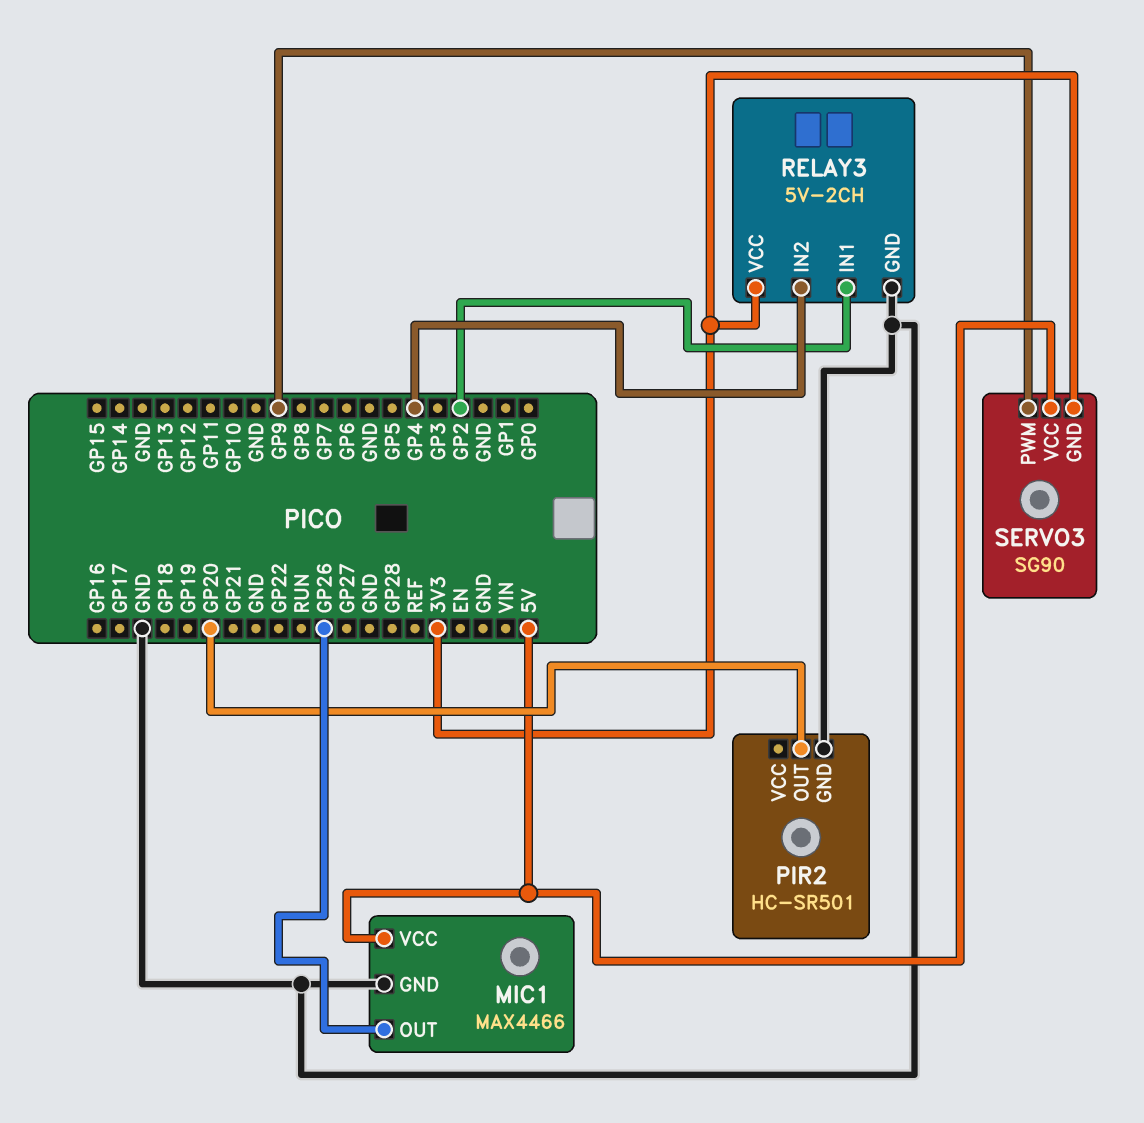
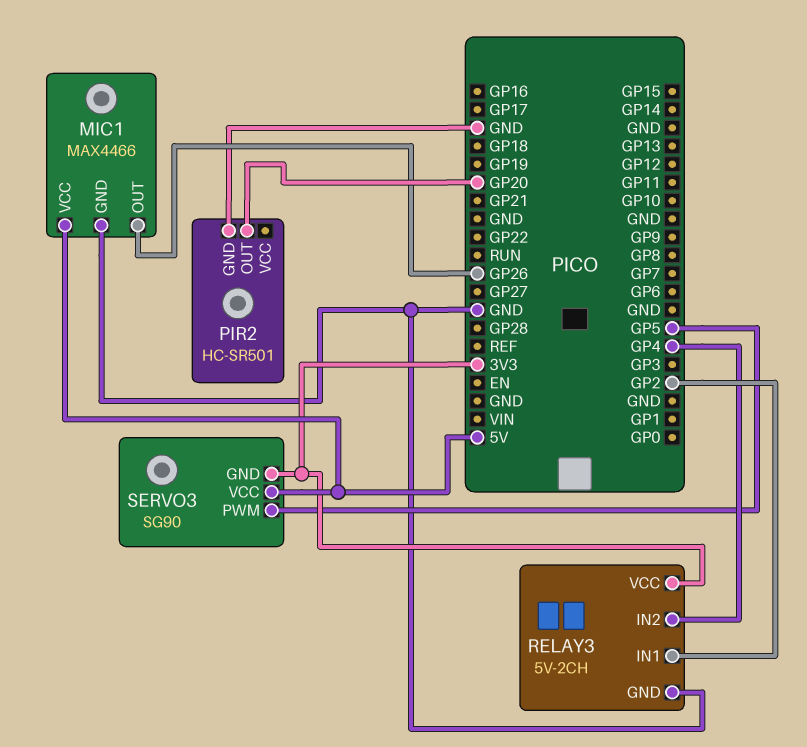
SERVO3 pin PWM: GP9 -> GP5

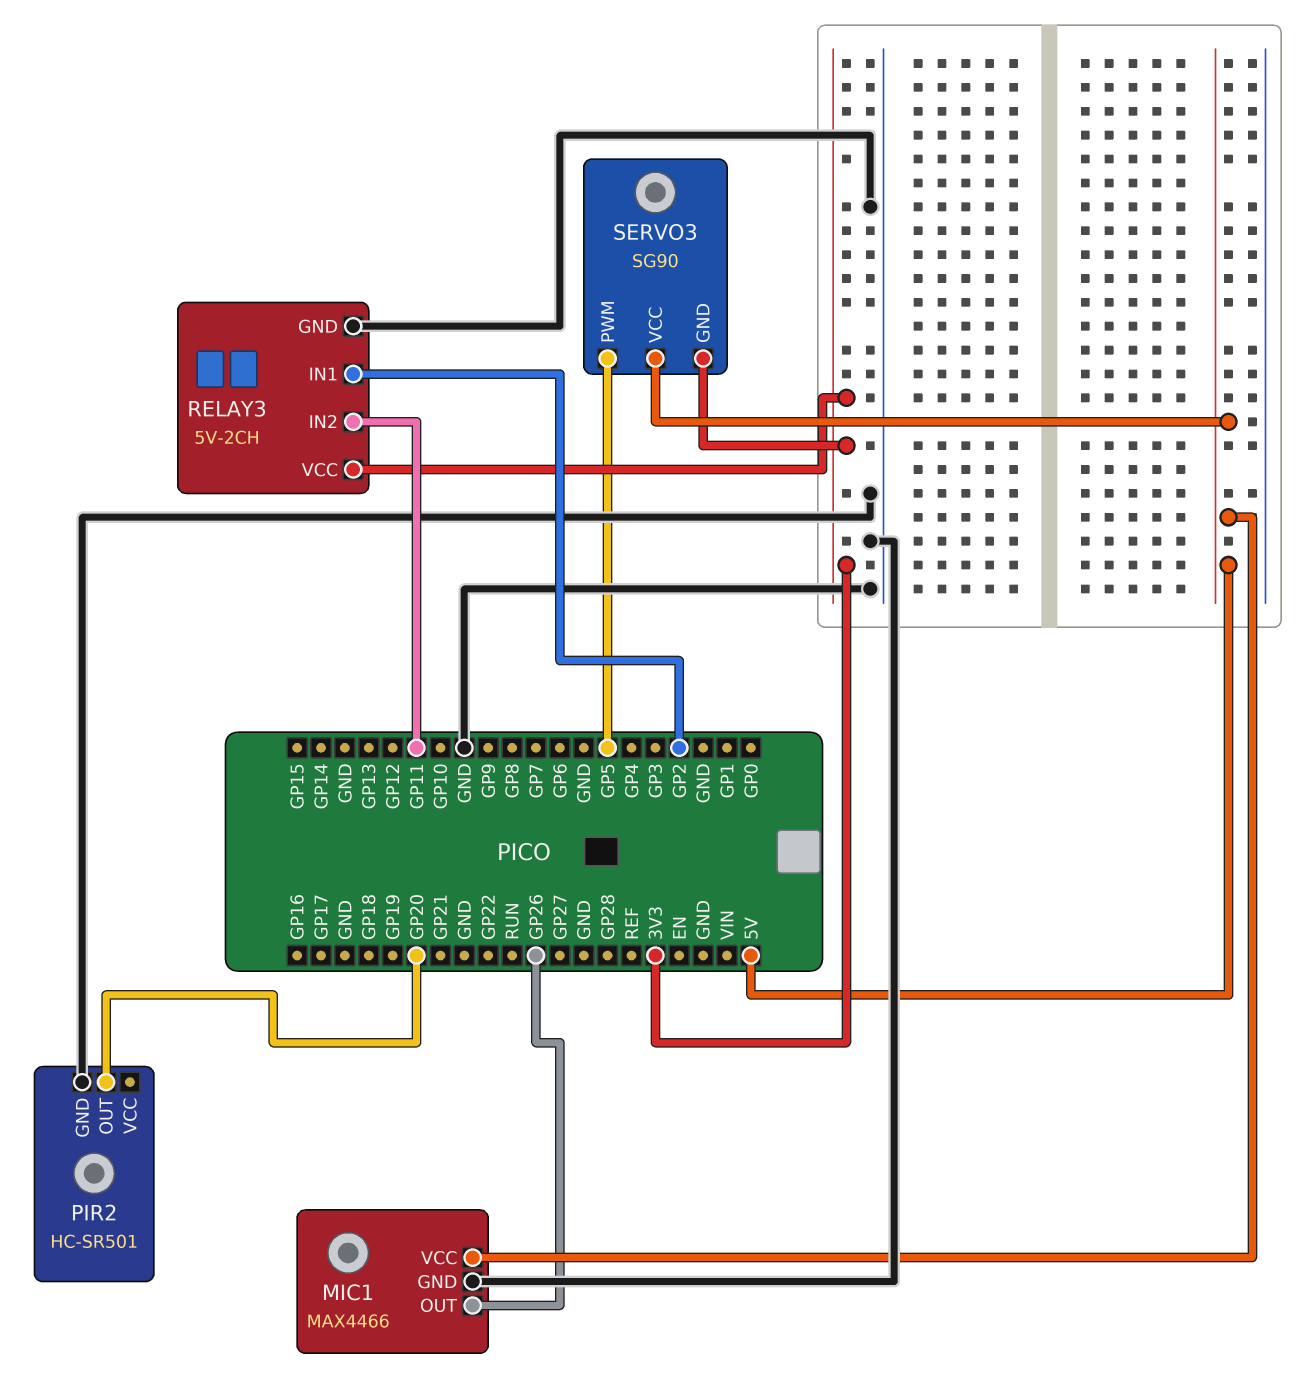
RELAY3 pin IN2: GP4 -> GP11

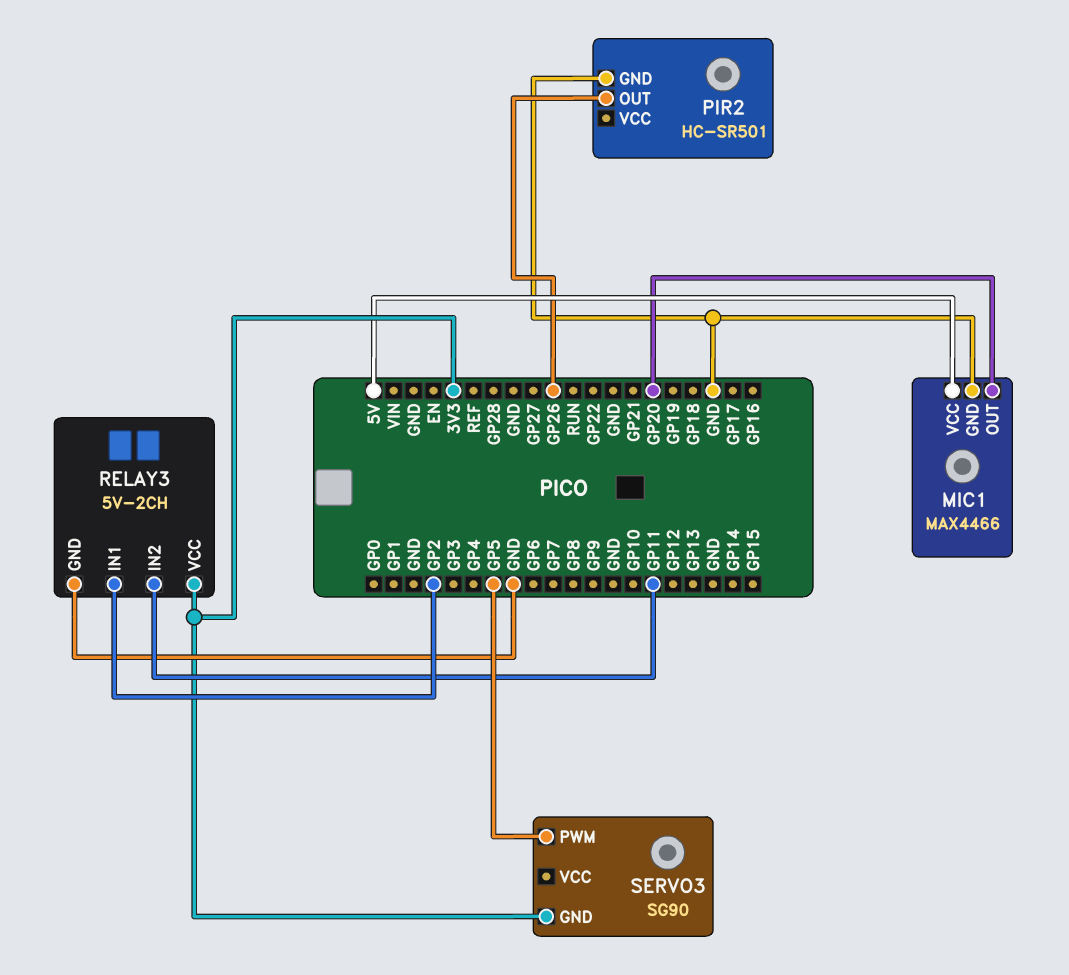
MIC1 pin OUT: GP26 -> GP20
PIR2 pin OUT: GP20 -> GP26
SERVO3 pin VCC: 5V -> none

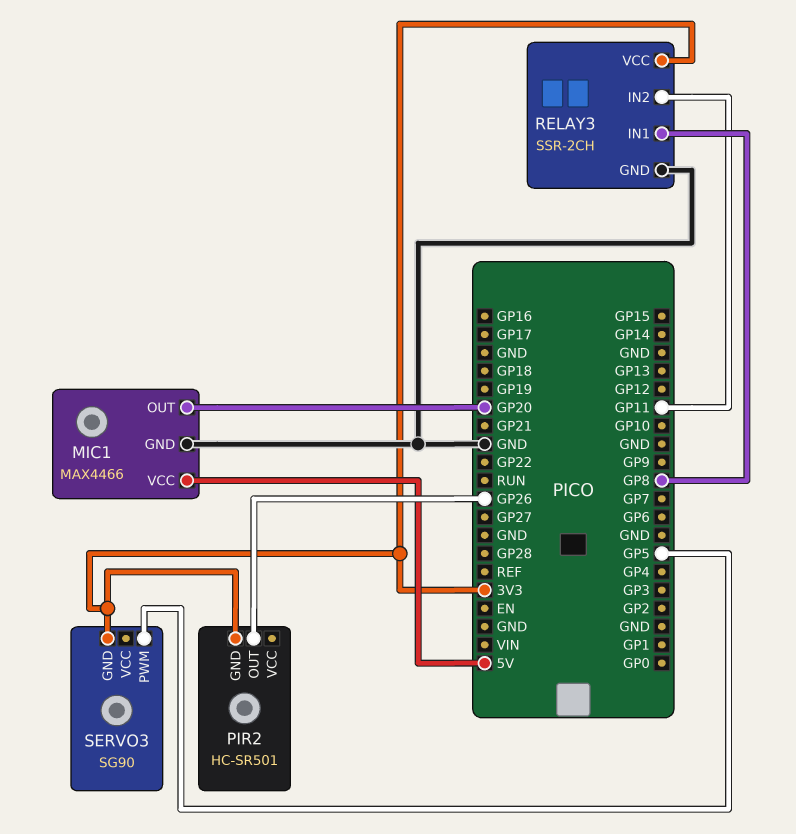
PIR2 pin GND: GND -> 3V3
RELAY3: 5V-2CH -> SSR-2CH
RELAY3 pin IN1: GP2 -> GP8

